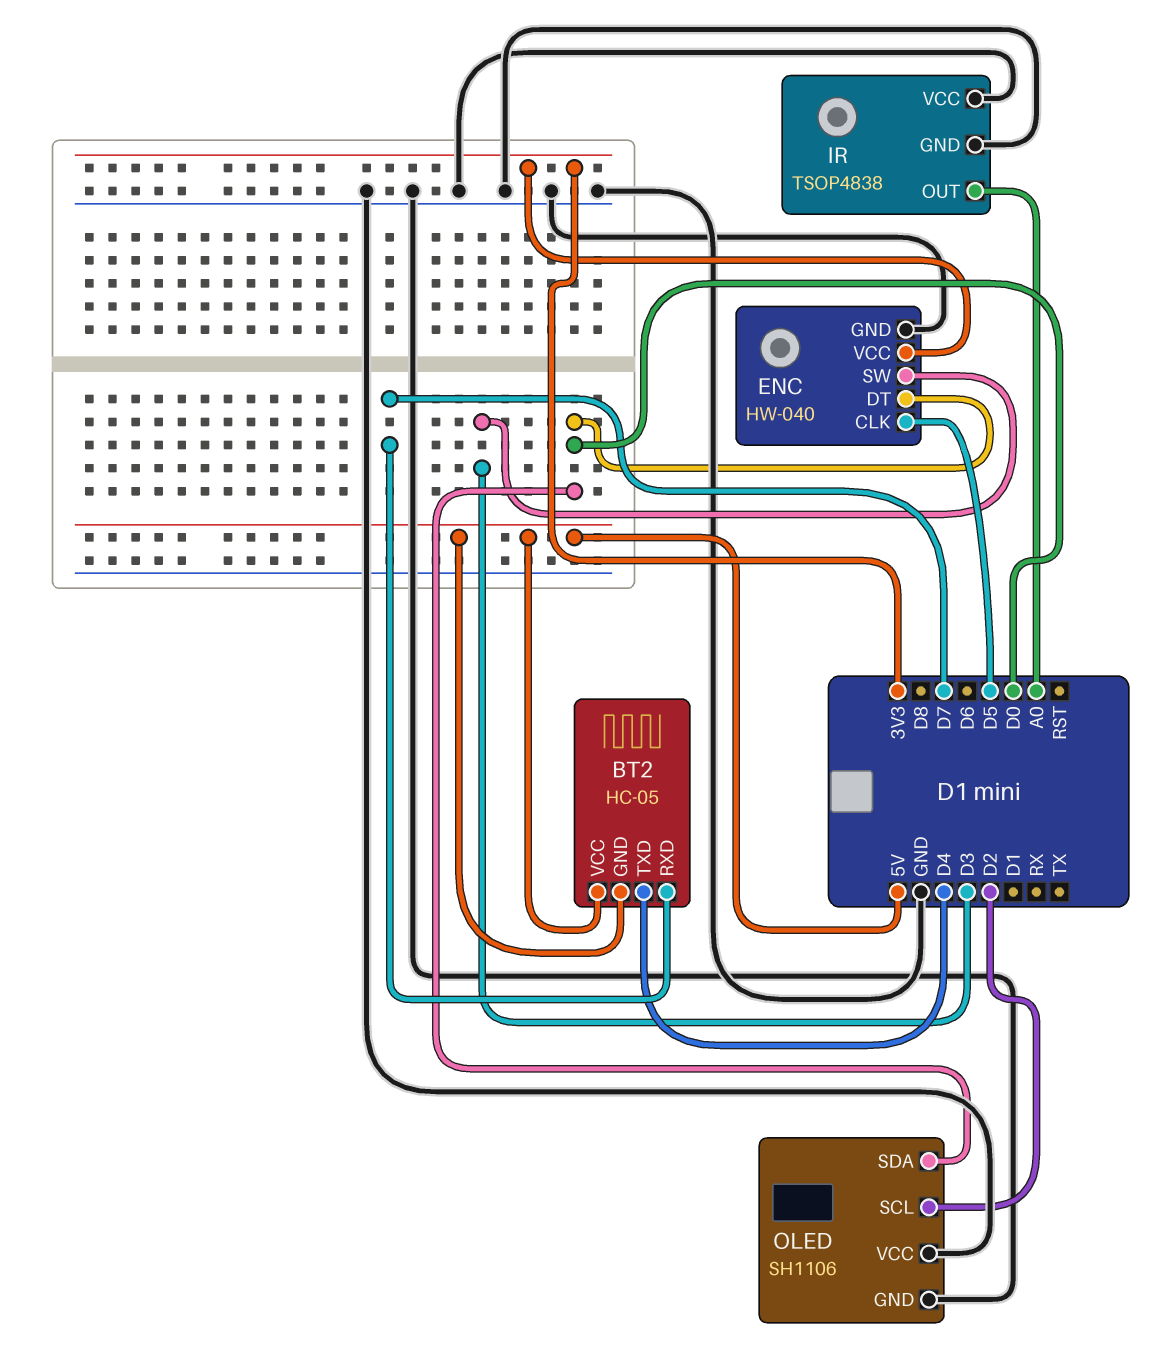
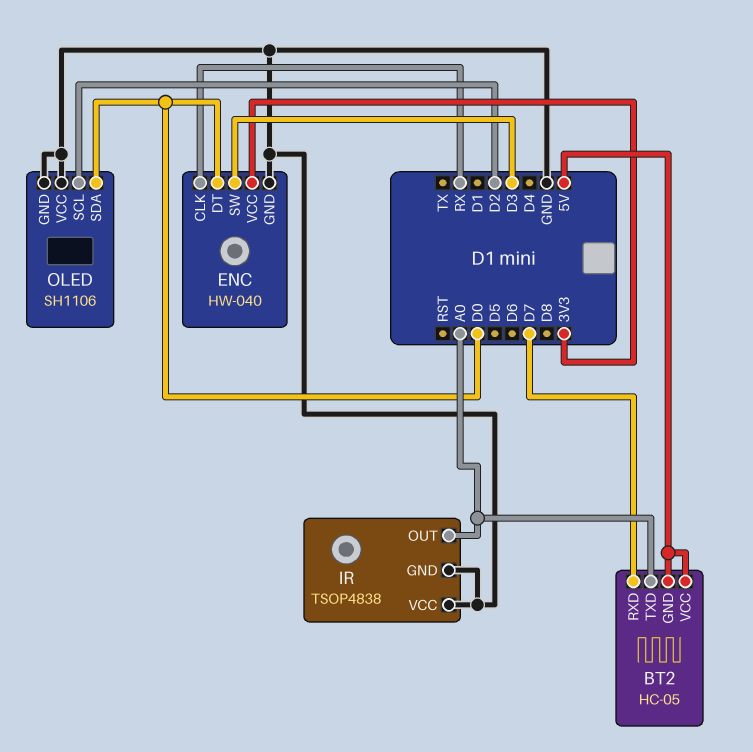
BT2 pin TXD: D4 -> A0
ENC pin CLK: D5 -> RX

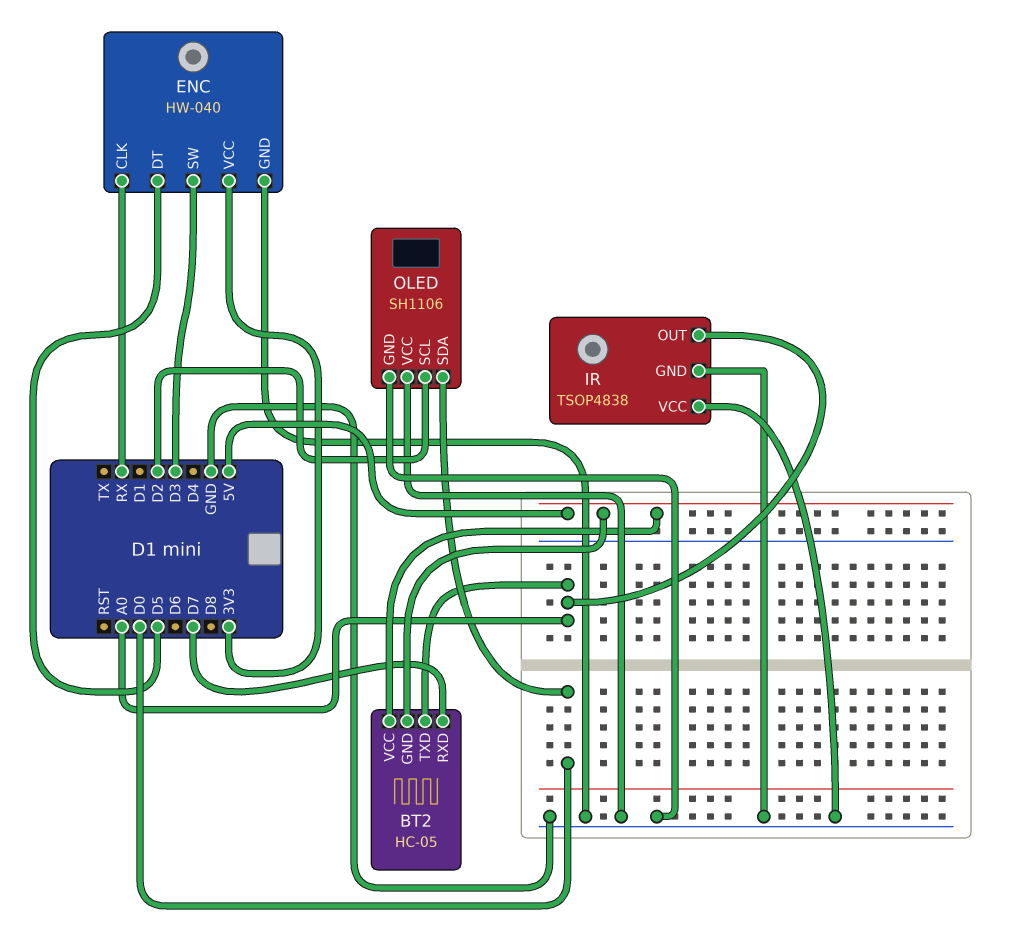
ENC pin DT: D0 -> D5

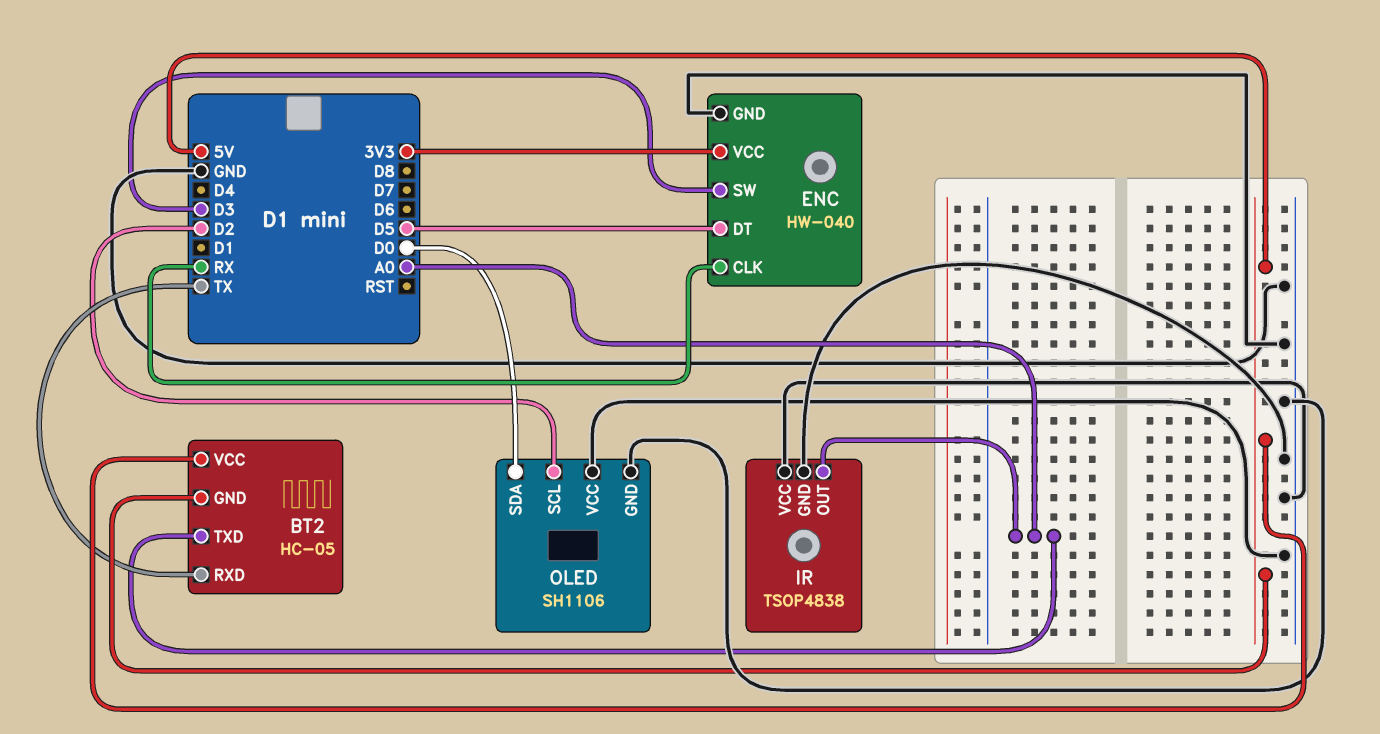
BT2 pin RXD: D7 -> TX

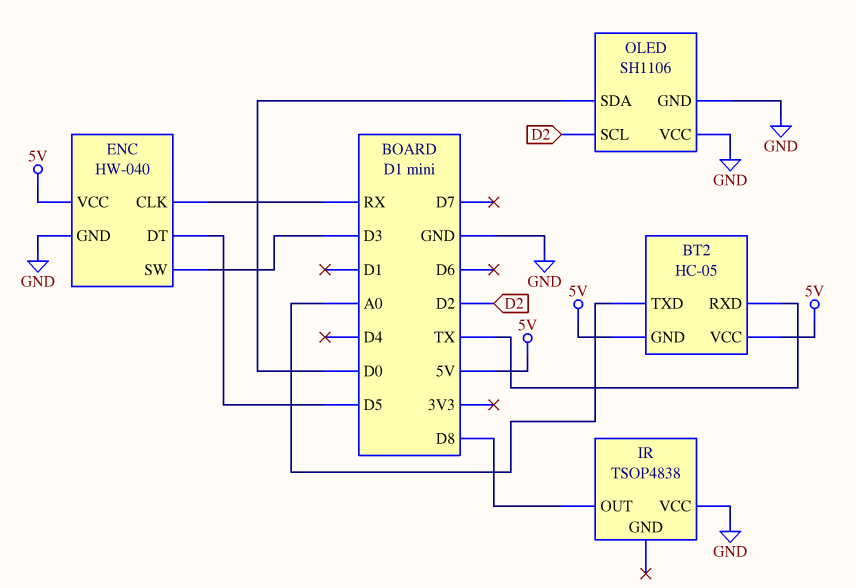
ENC pin VCC: 3V3 -> 5V
IR pin GND: GND -> none
IR pin OUT: A0 -> D8

